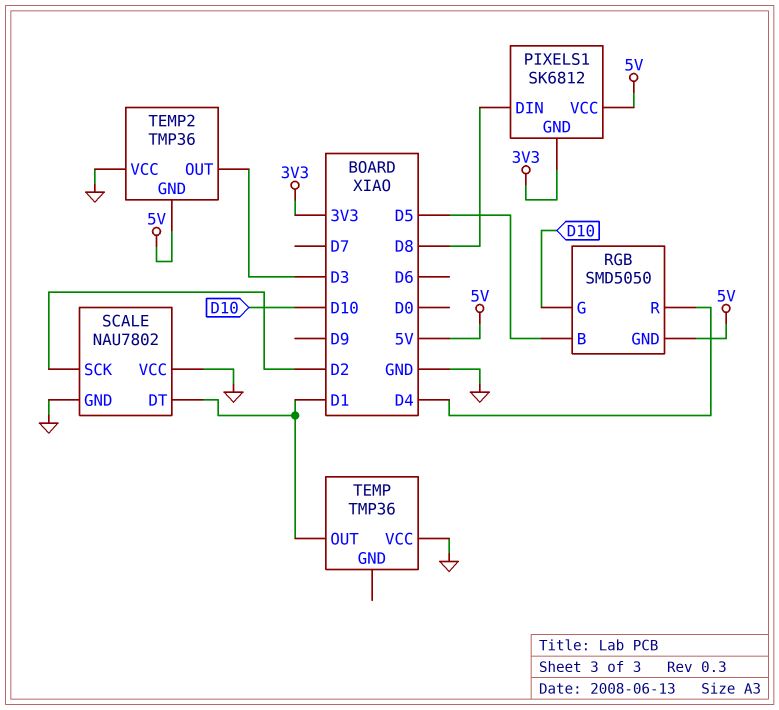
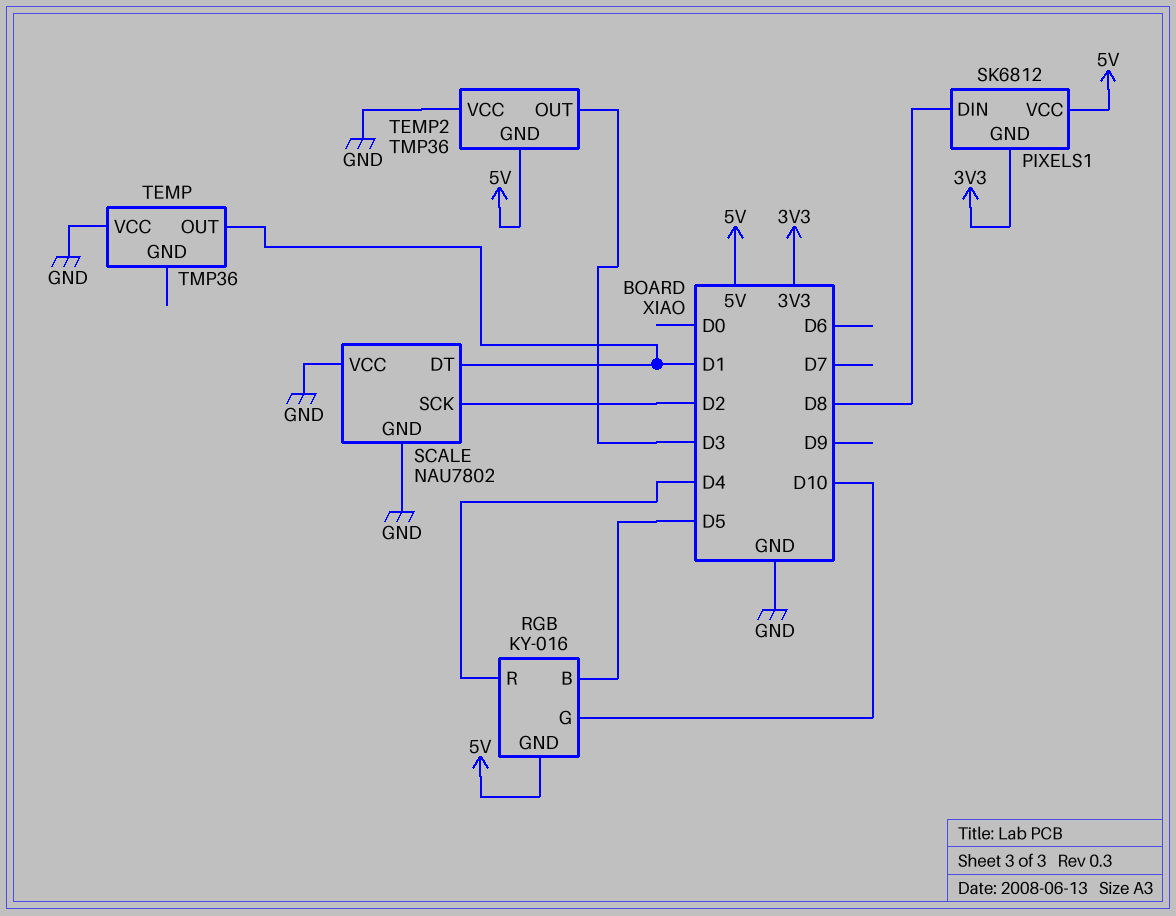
RGB: SMD5050 -> KY-016

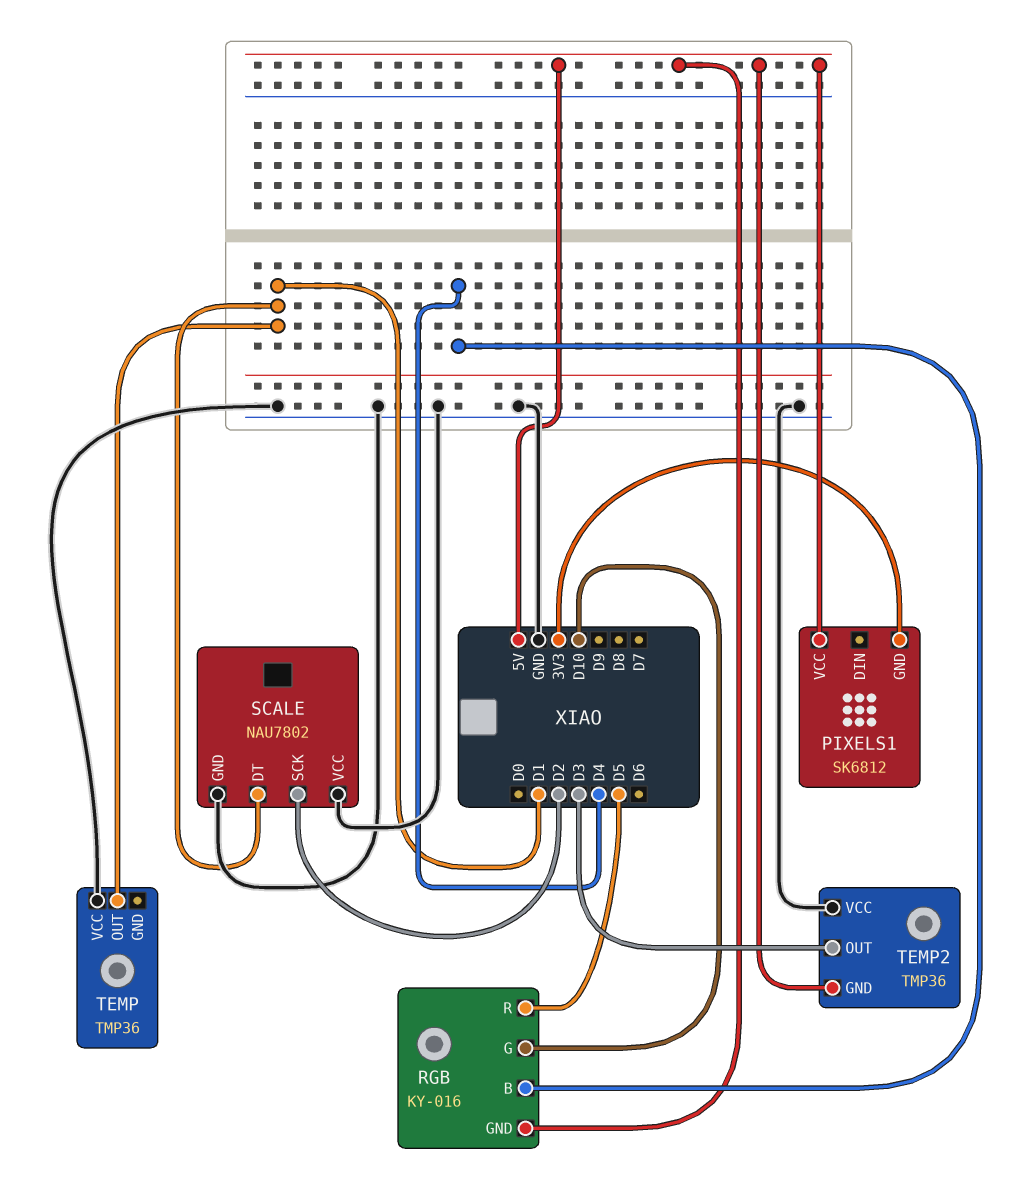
PIXELS1 pin DIN: D8 -> none
RGB pin B: D5 -> D4
RGB pin R: D4 -> D5

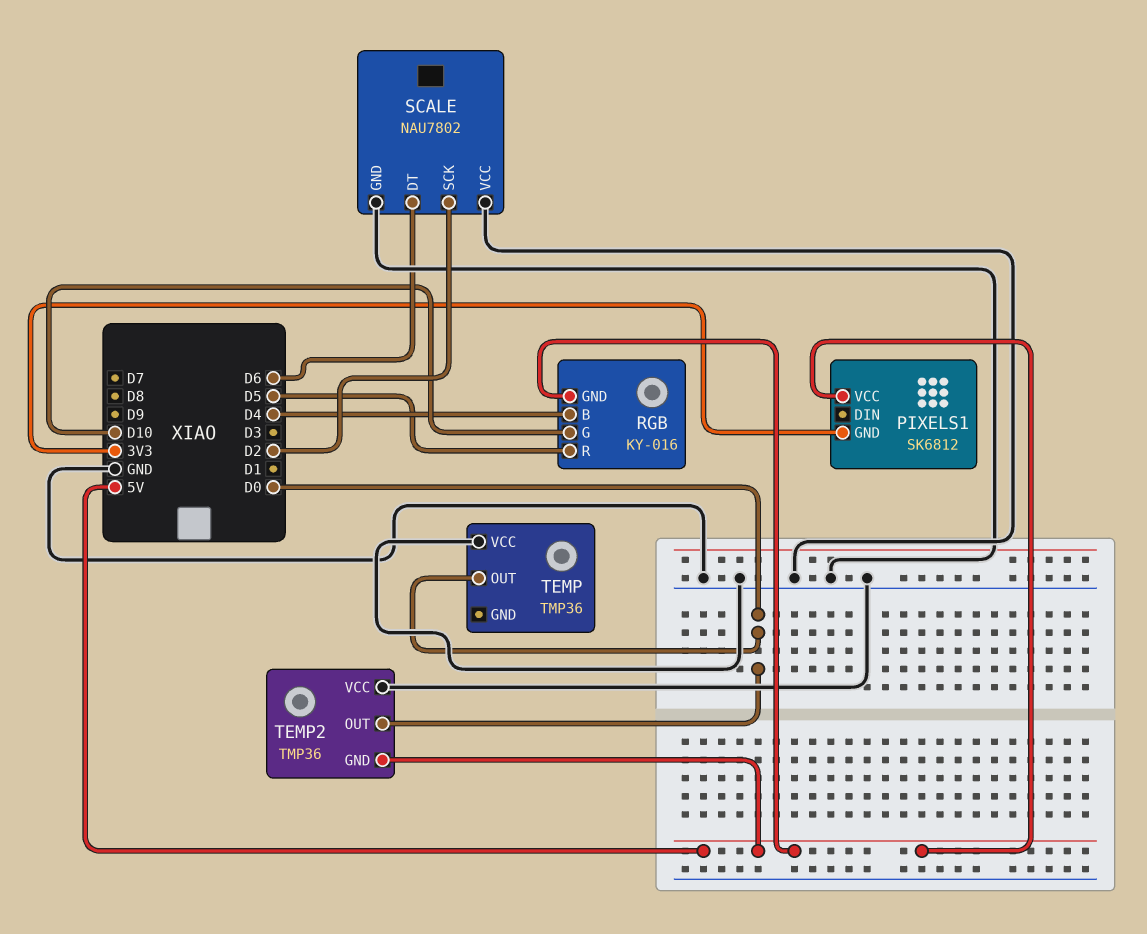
SCALE pin DT: D1 -> D6
TEMP pin OUT: D1 -> D0
TEMP2 pin OUT: D3 -> D0

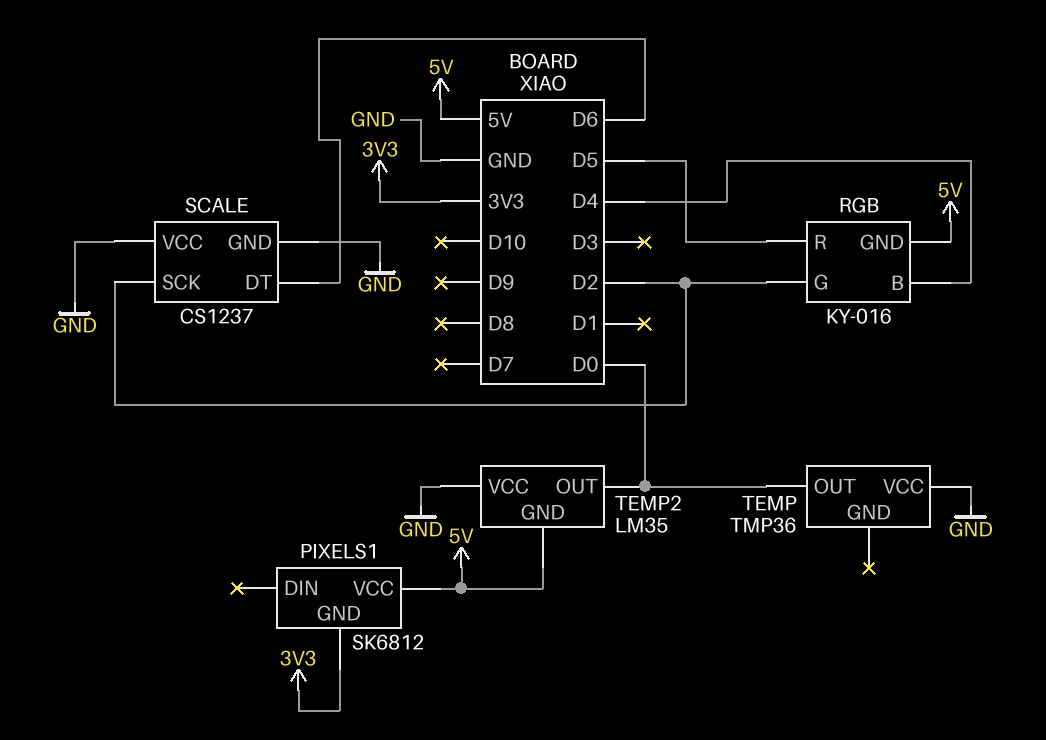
RGB pin G: D10 -> D2
SCALE: NAU7802 -> CS1237
TEMP2: TMP36 -> LM35

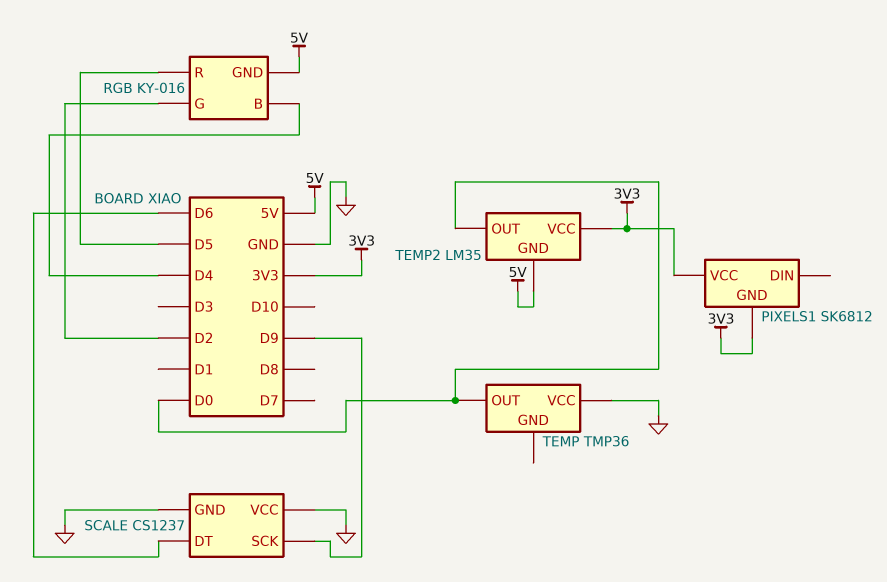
PIXELS1 pin VCC: 5V -> 3V3
SCALE pin SCK: D2 -> D9
TEMP2 pin VCC: GND -> 3V3

